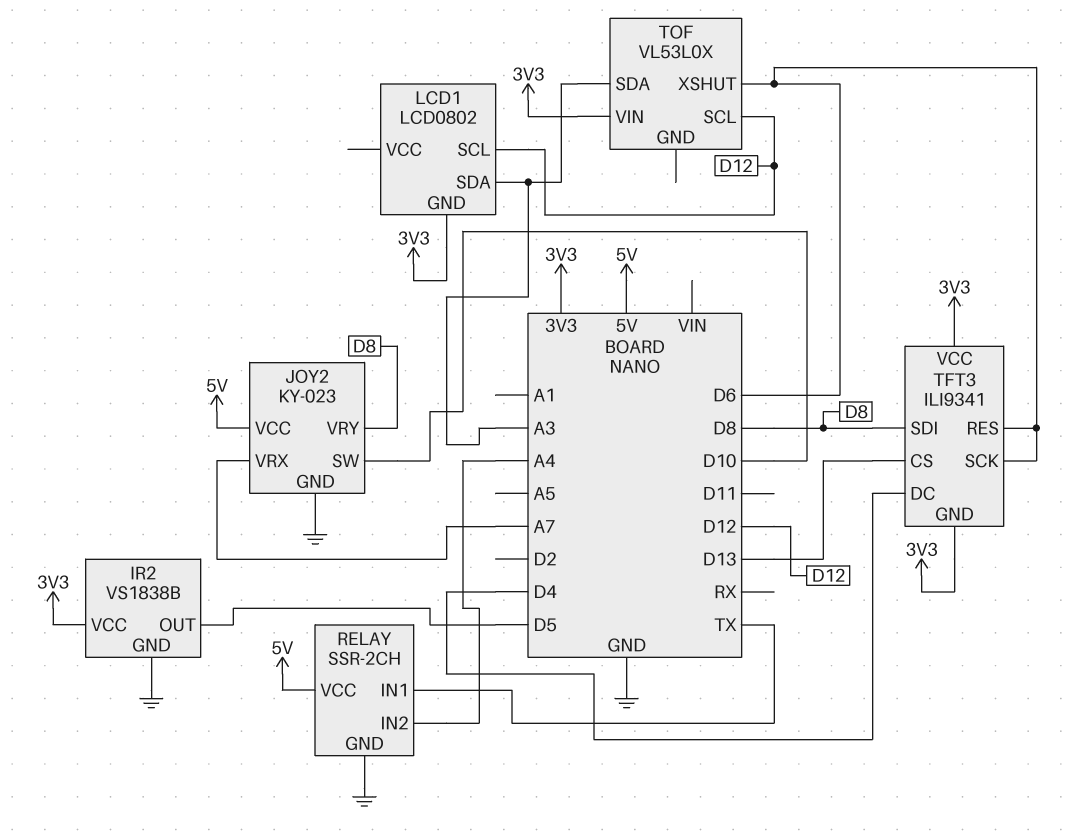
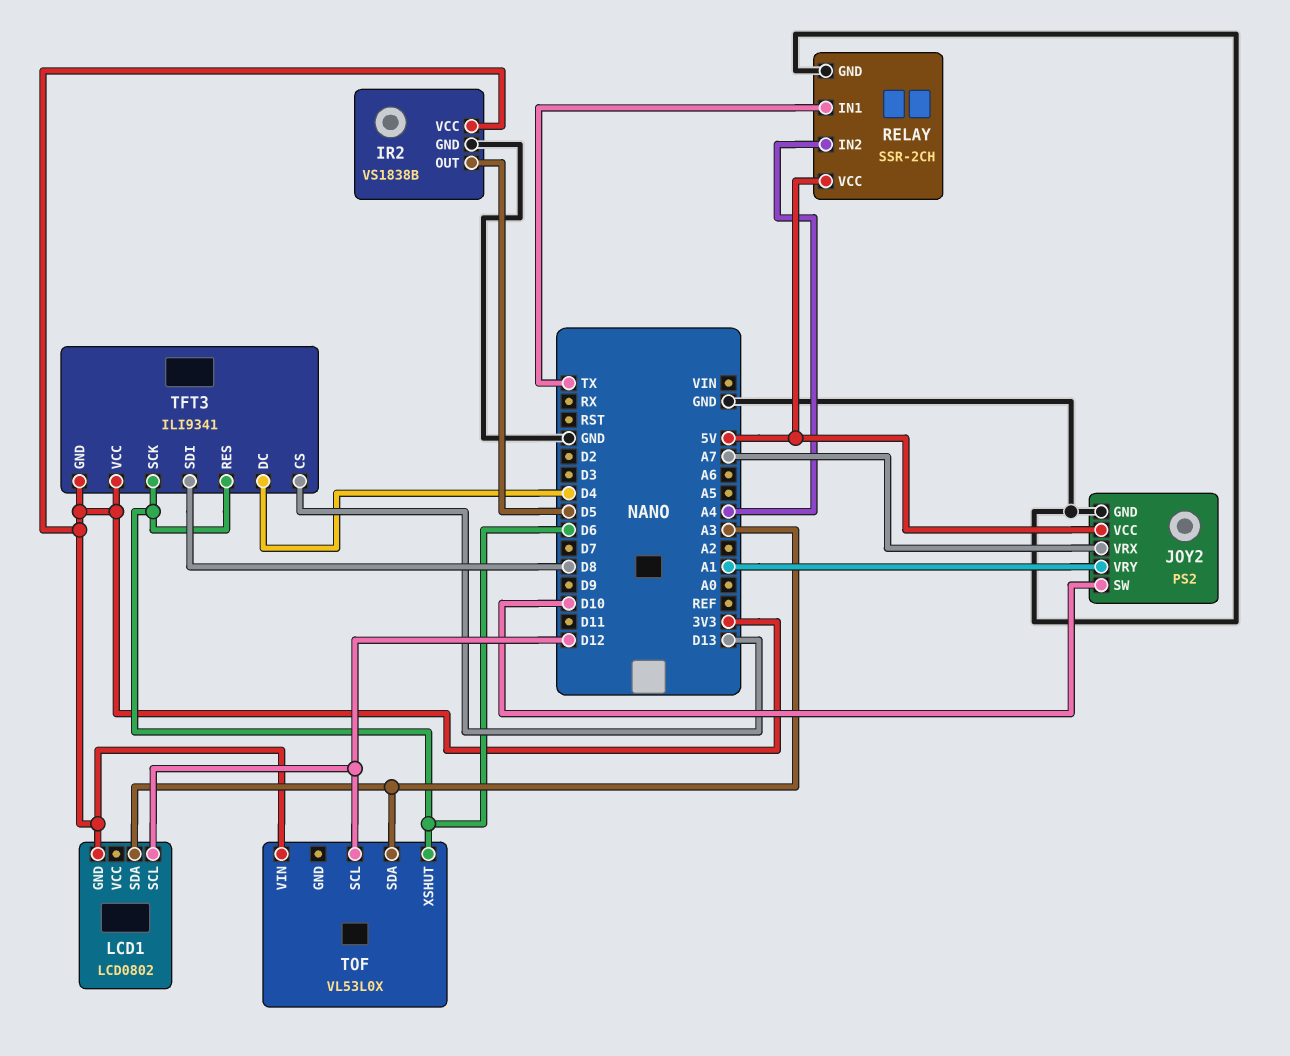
JOY2: KY-023 -> PS2
JOY2 pin VRY: D8 -> A1

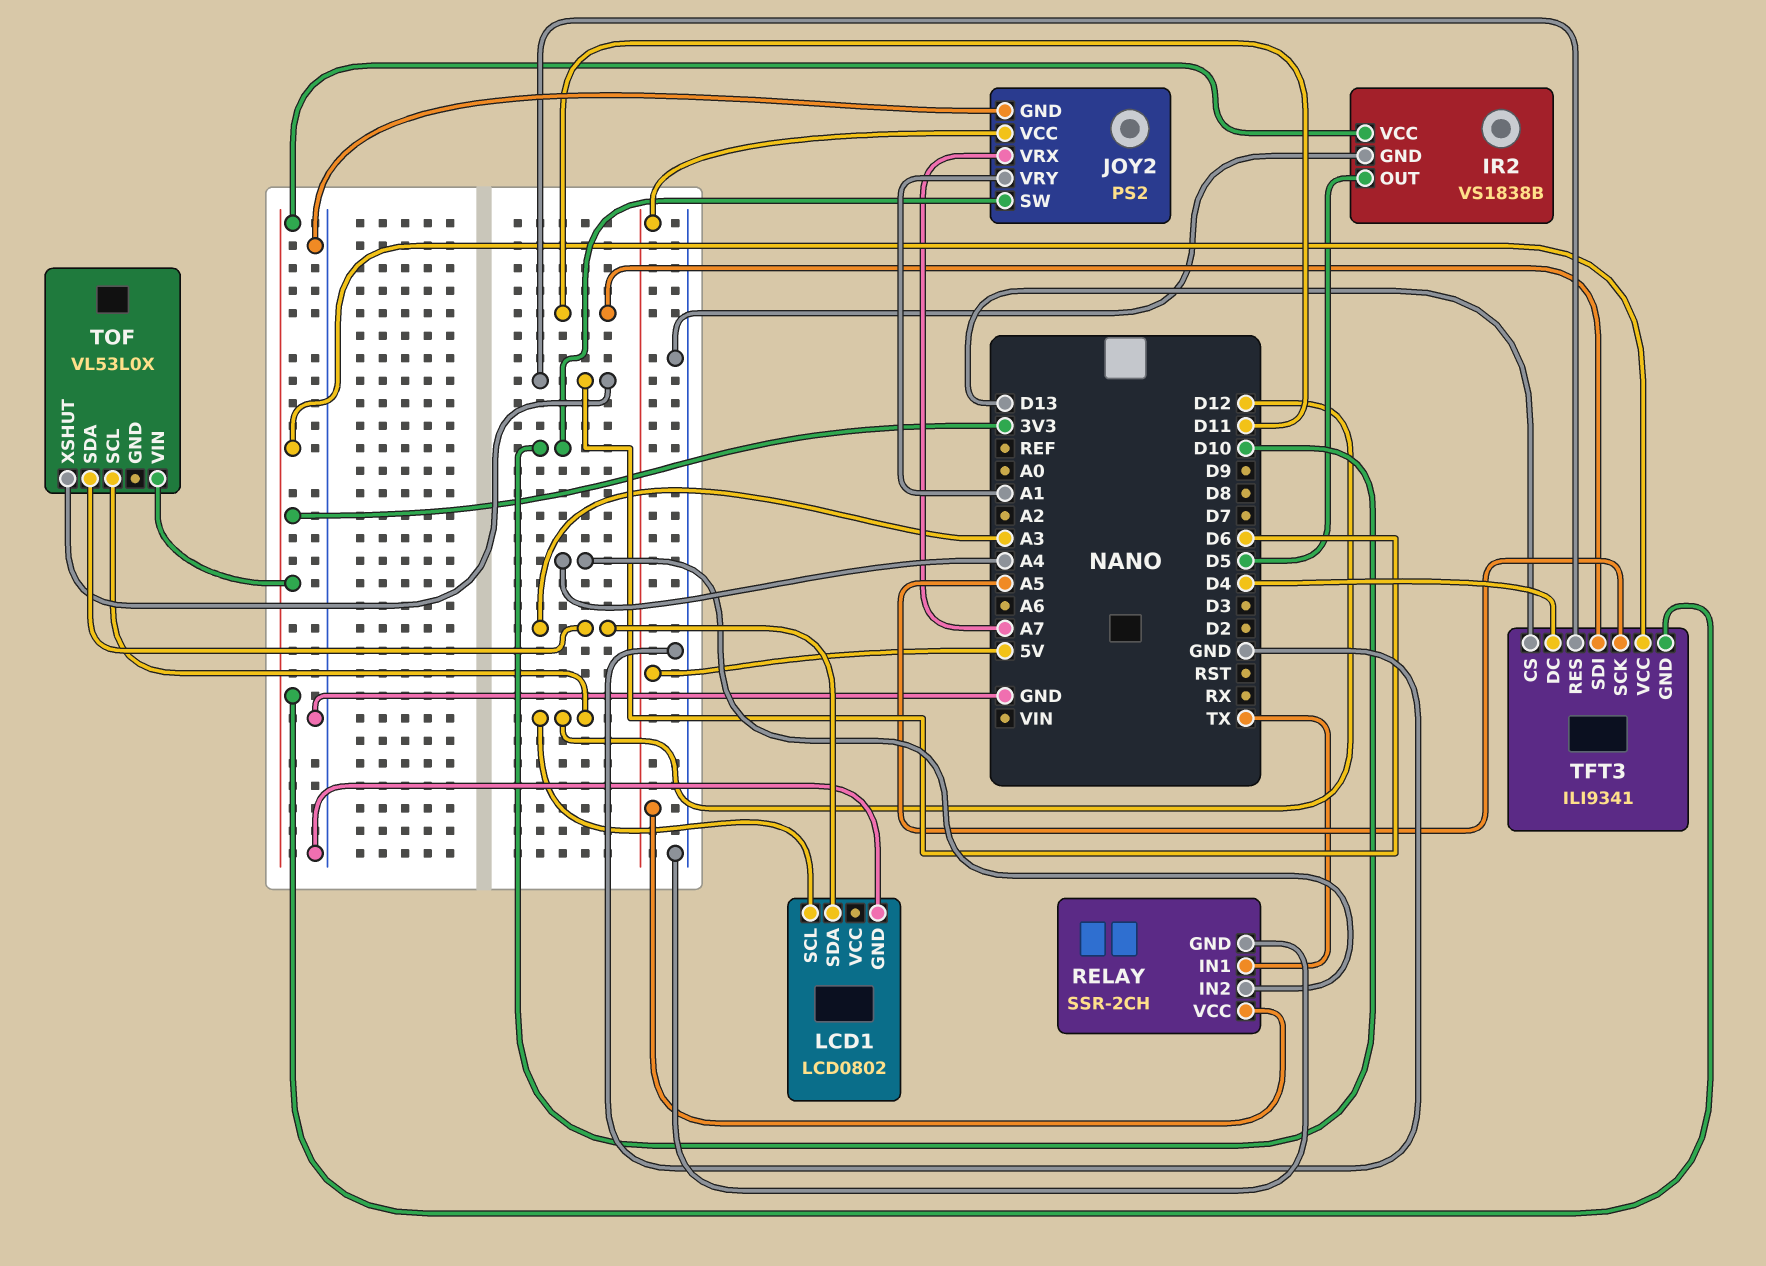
LCD1 pin GND: 3V3 -> GND
TFT3 pin SCK: D6 -> A5
TFT3 pin SDI: D8 -> D11

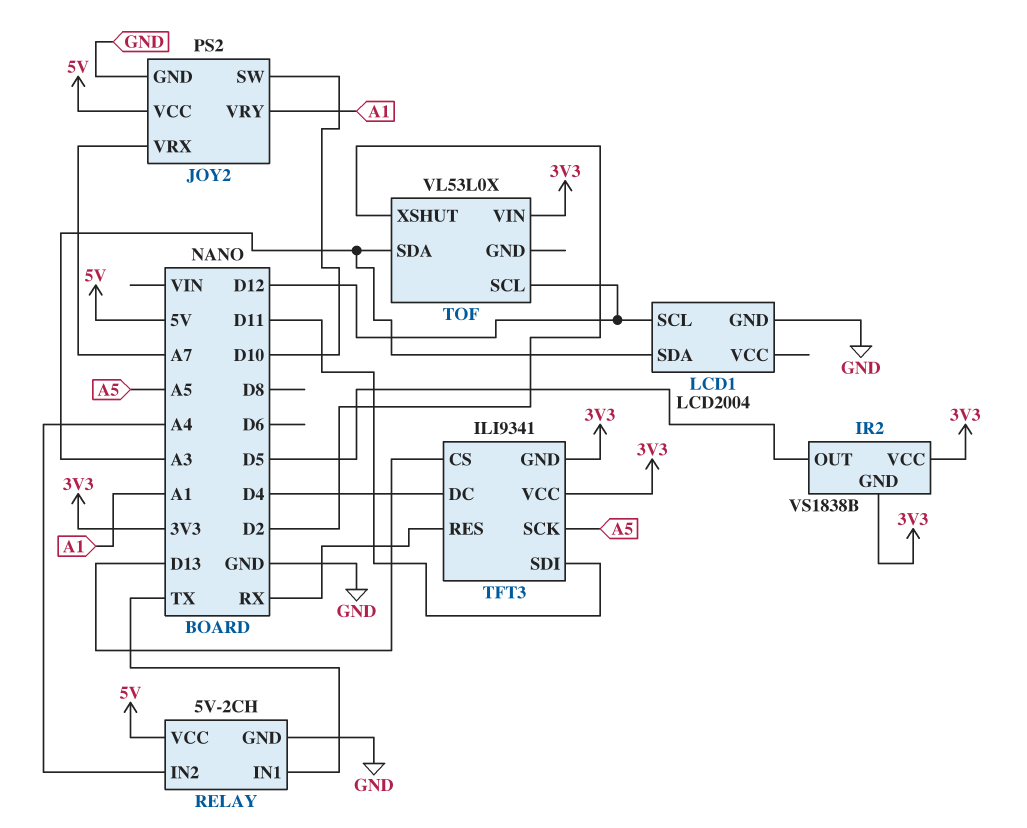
IR2 pin GND: GND -> 3V3
LCD1: LCD0802 -> LCD2004
RELAY: SSR-2CH -> 5V-2CH
TFT3 pin RES: D6 -> RX
TOF pin XSHUT: D6 -> D2

